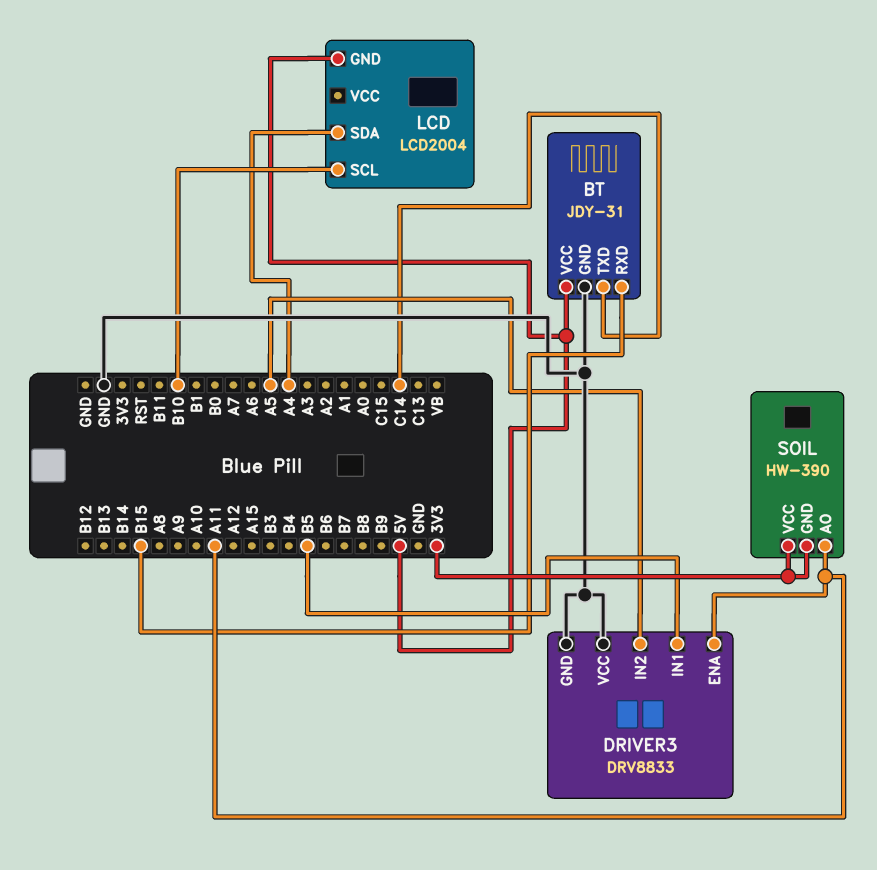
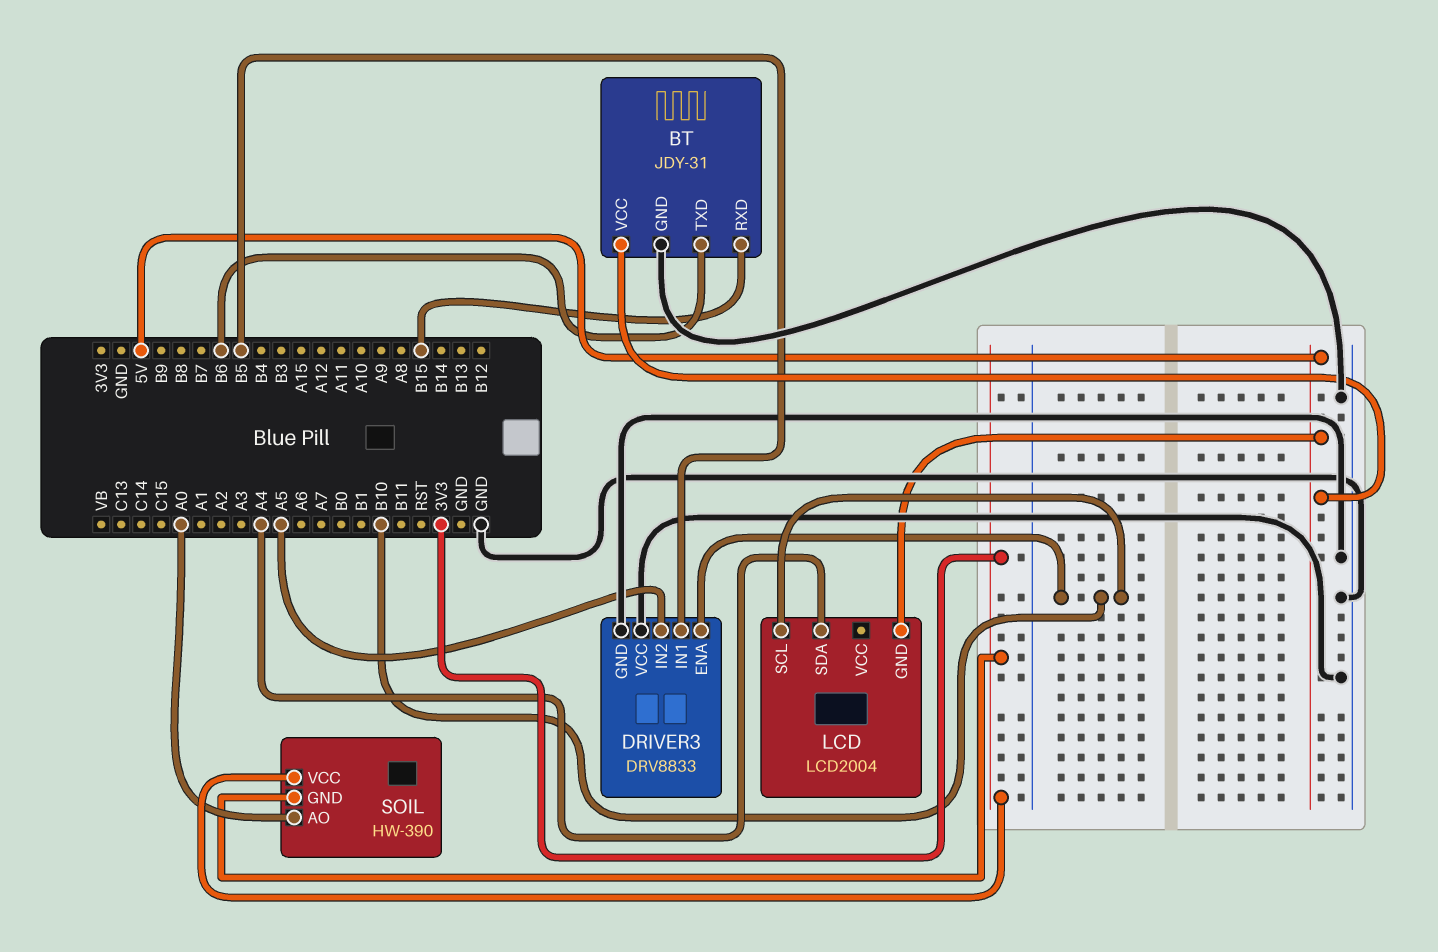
BT pin TXD: C14 -> B6
DRIVER3 pin ENA: A11 -> B10
SOIL pin AO: A11 -> A0

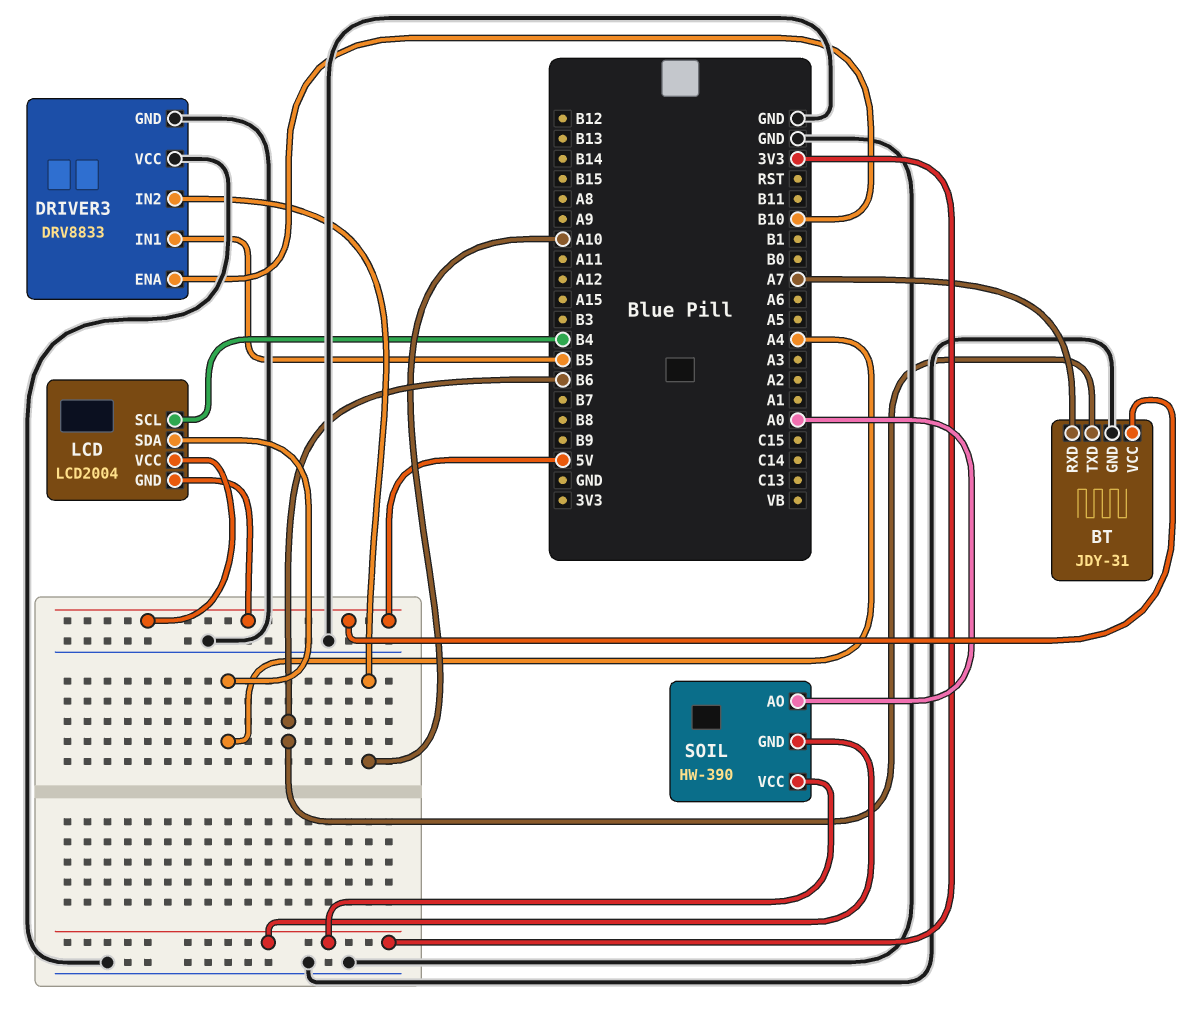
BT pin RXD: B15 -> A7
DRIVER3 pin IN2: A5 -> A10
LCD pin SCL: B10 -> B4
LCD pin VCC: none -> 5V

